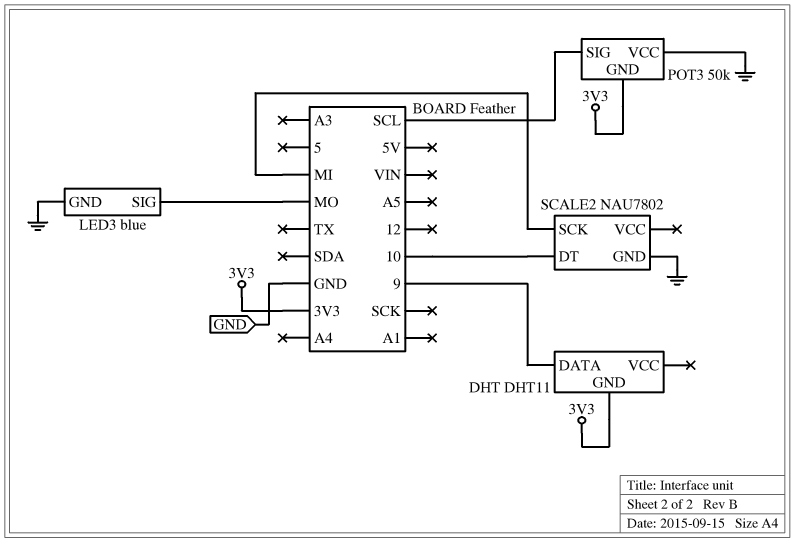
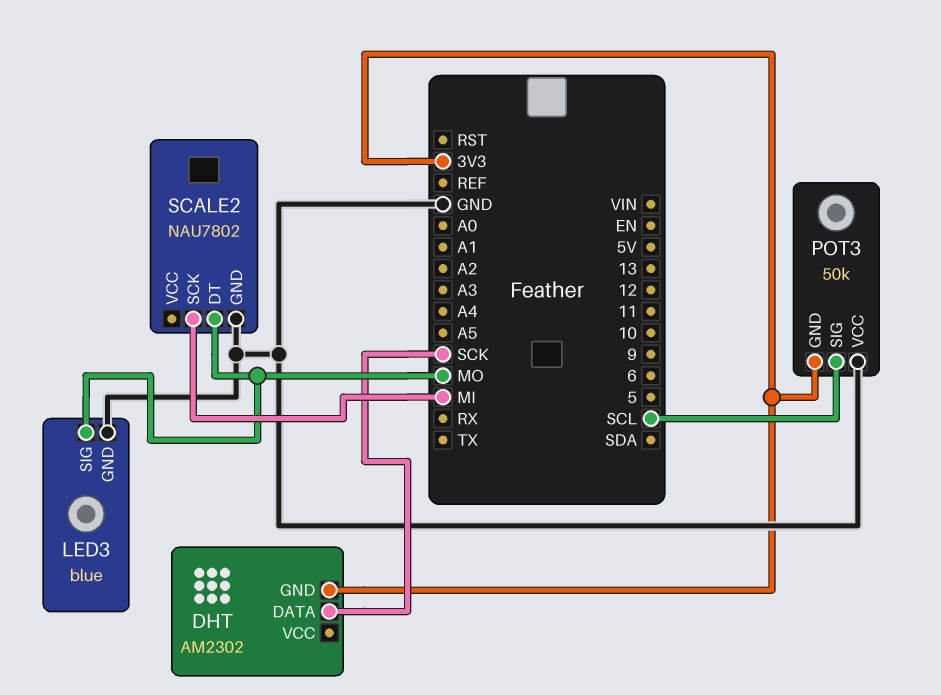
DHT: DHT11 -> AM2302
DHT pin DATA: 9 -> SCK
SCALE2 pin DT: 10 -> MO

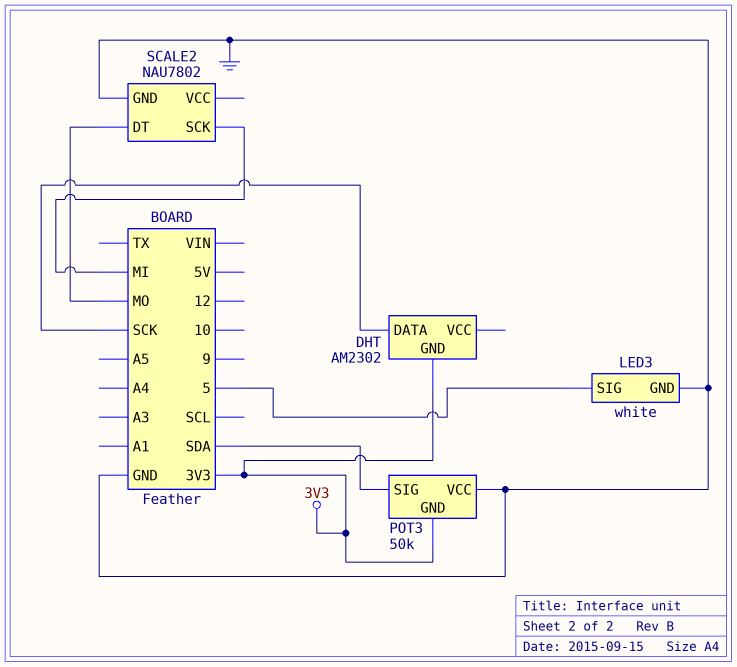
LED3: blue -> white
LED3 pin SIG: MO -> 5
POT3 pin SIG: SCL -> SDA

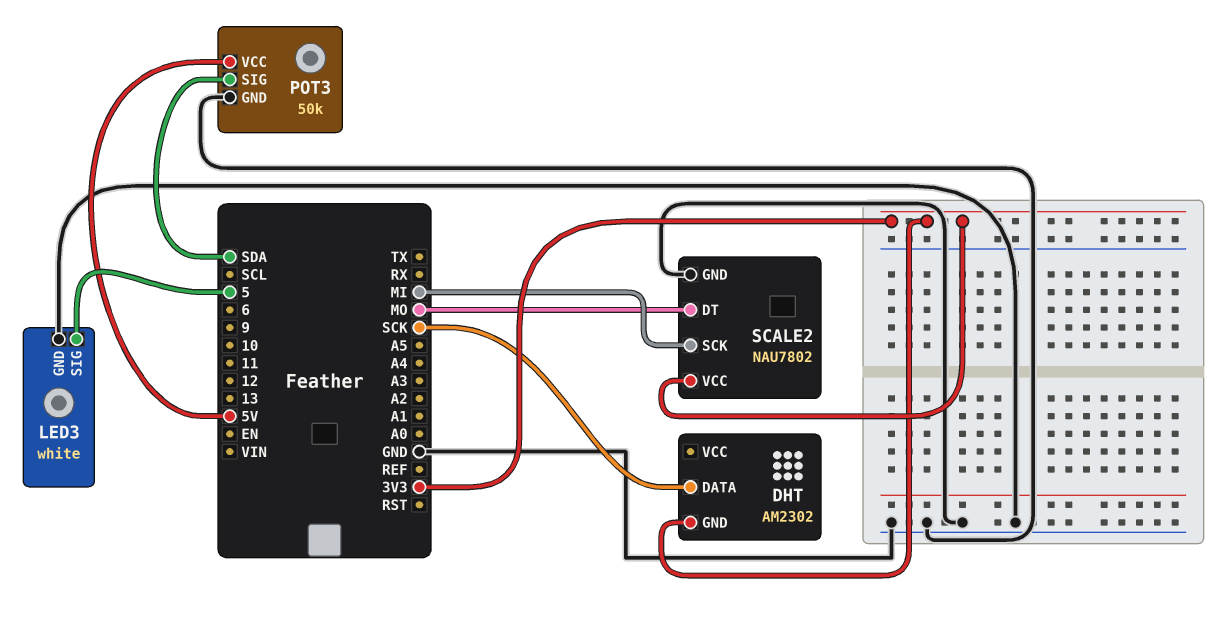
POT3 pin GND: 3V3 -> GND
POT3 pin VCC: GND -> 5V
SCALE2 pin VCC: none -> 3V3

